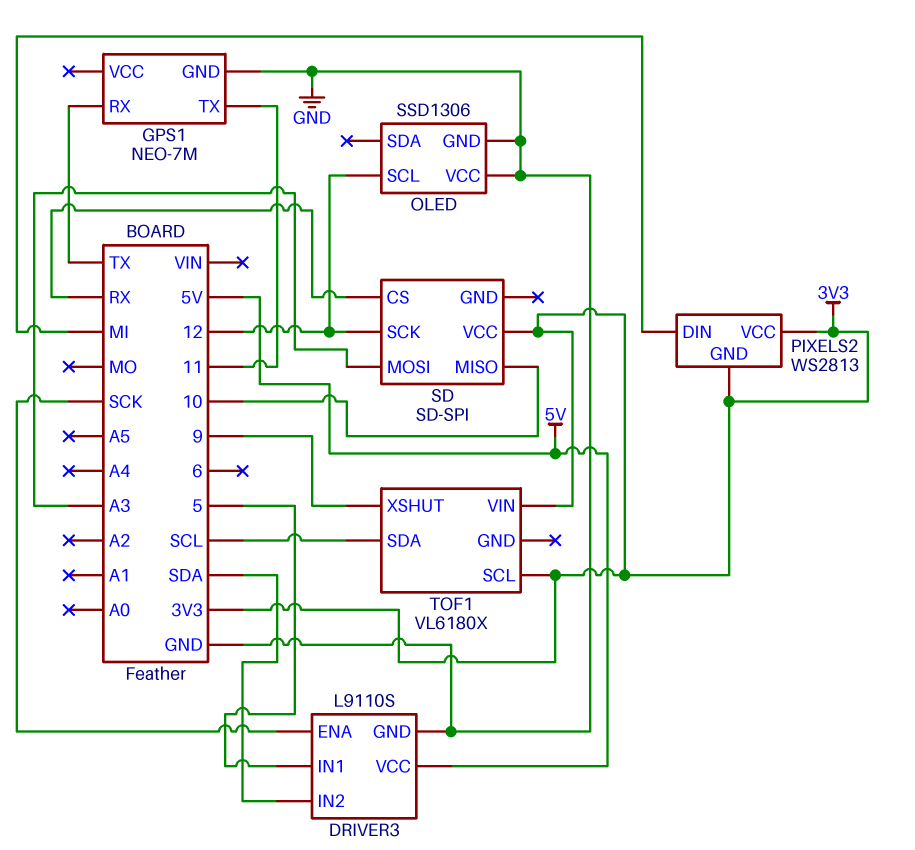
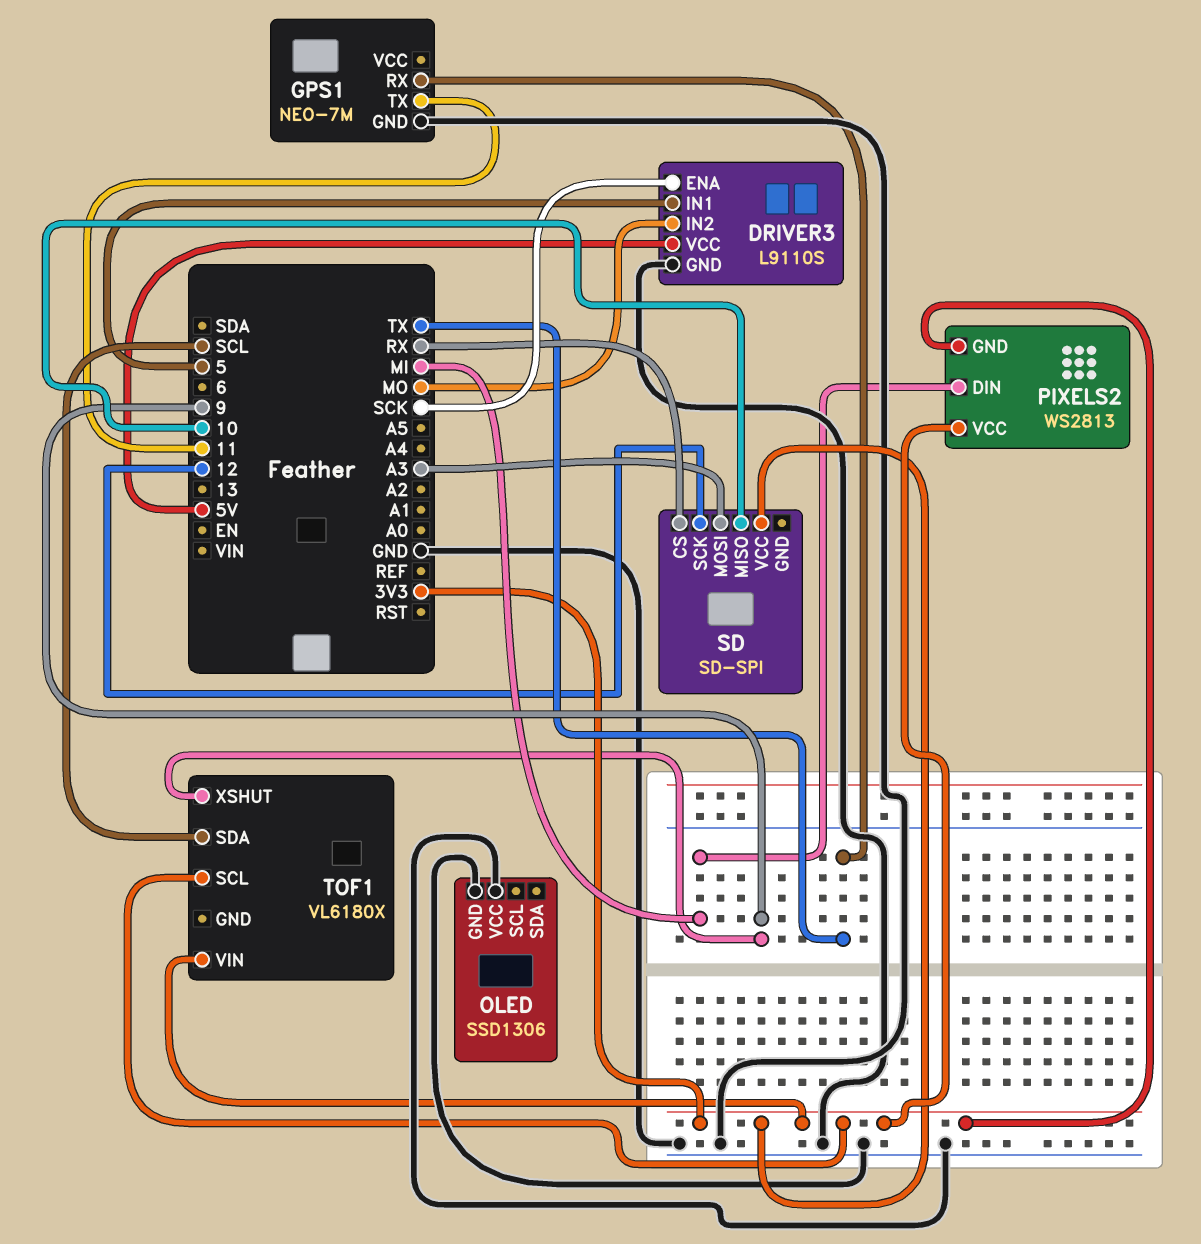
DRIVER3 pin IN2: SDA -> MO
OLED pin SCL: 12 -> none

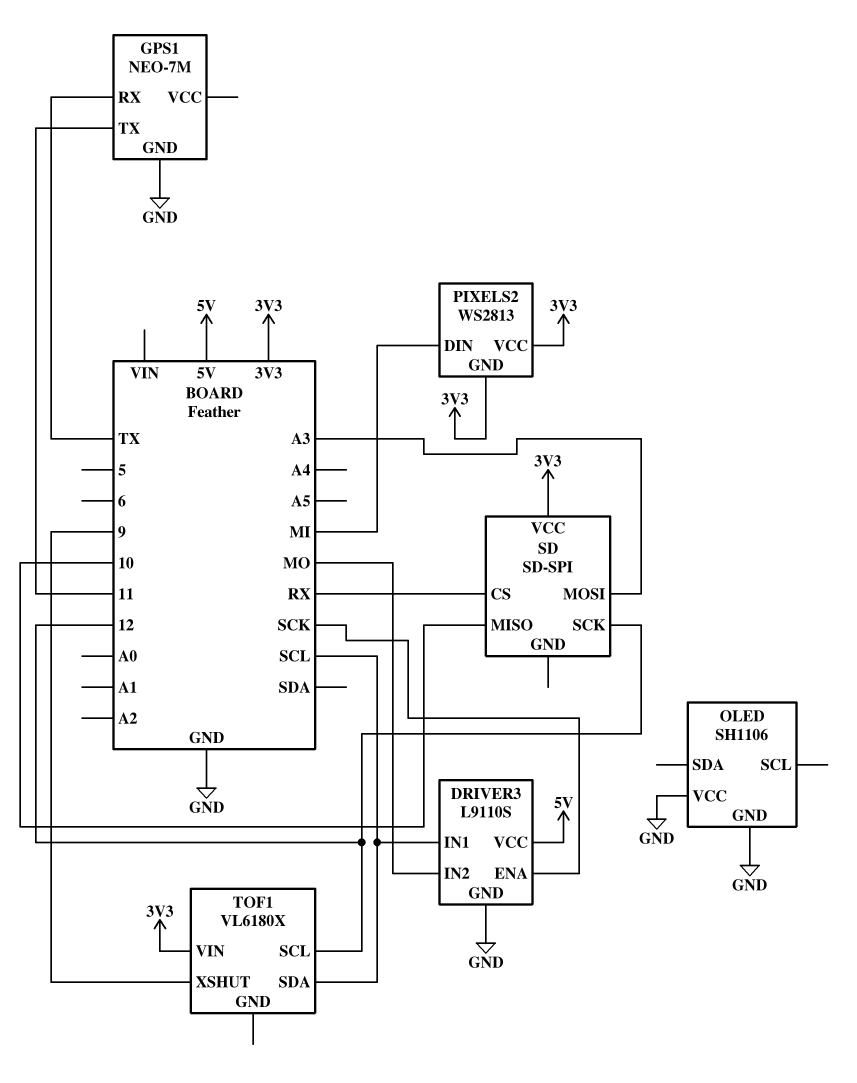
DRIVER3 pin IN1: 5 -> SCL
OLED: SSD1306 -> SH1106
TOF1 pin SCL: 3V3 -> 12

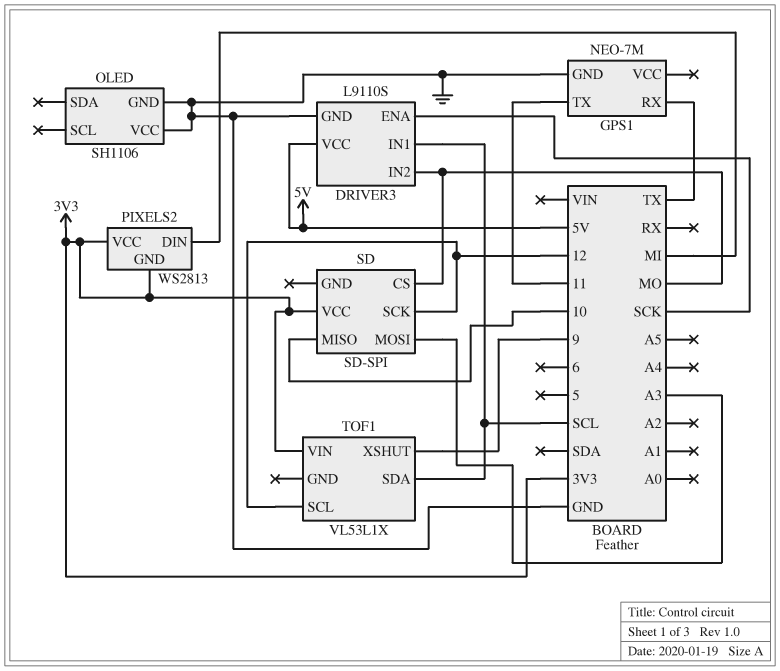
SD pin CS: RX -> MO
TOF1: VL6180X -> VL53L1X

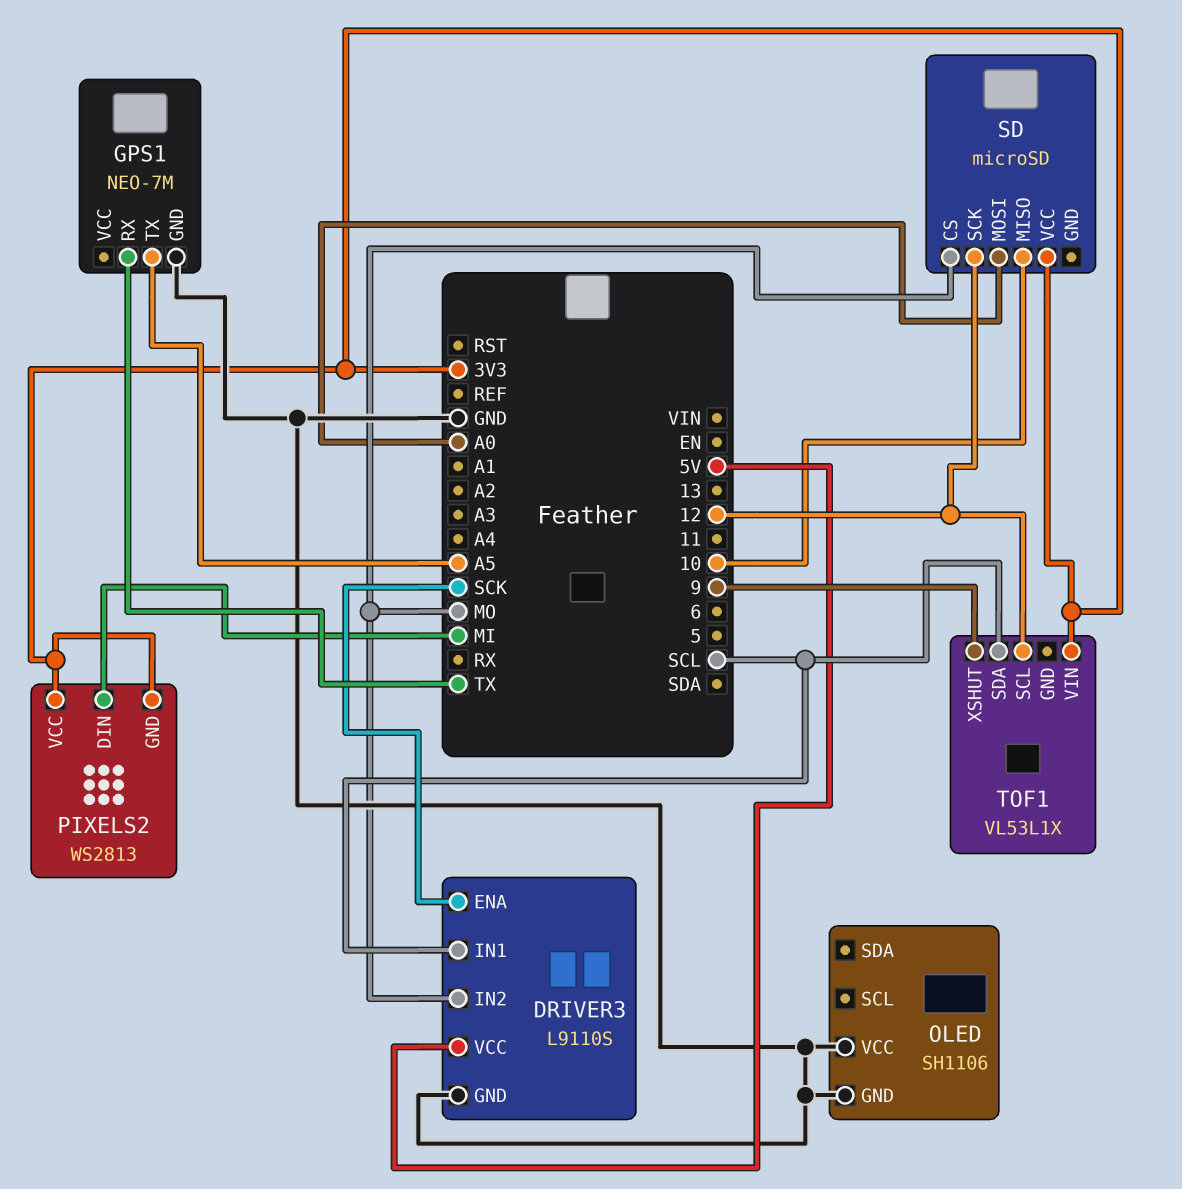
GPS1 pin TX: 11 -> A5
SD: SD-SPI -> microSD
SD pin MOSI: A3 -> A0

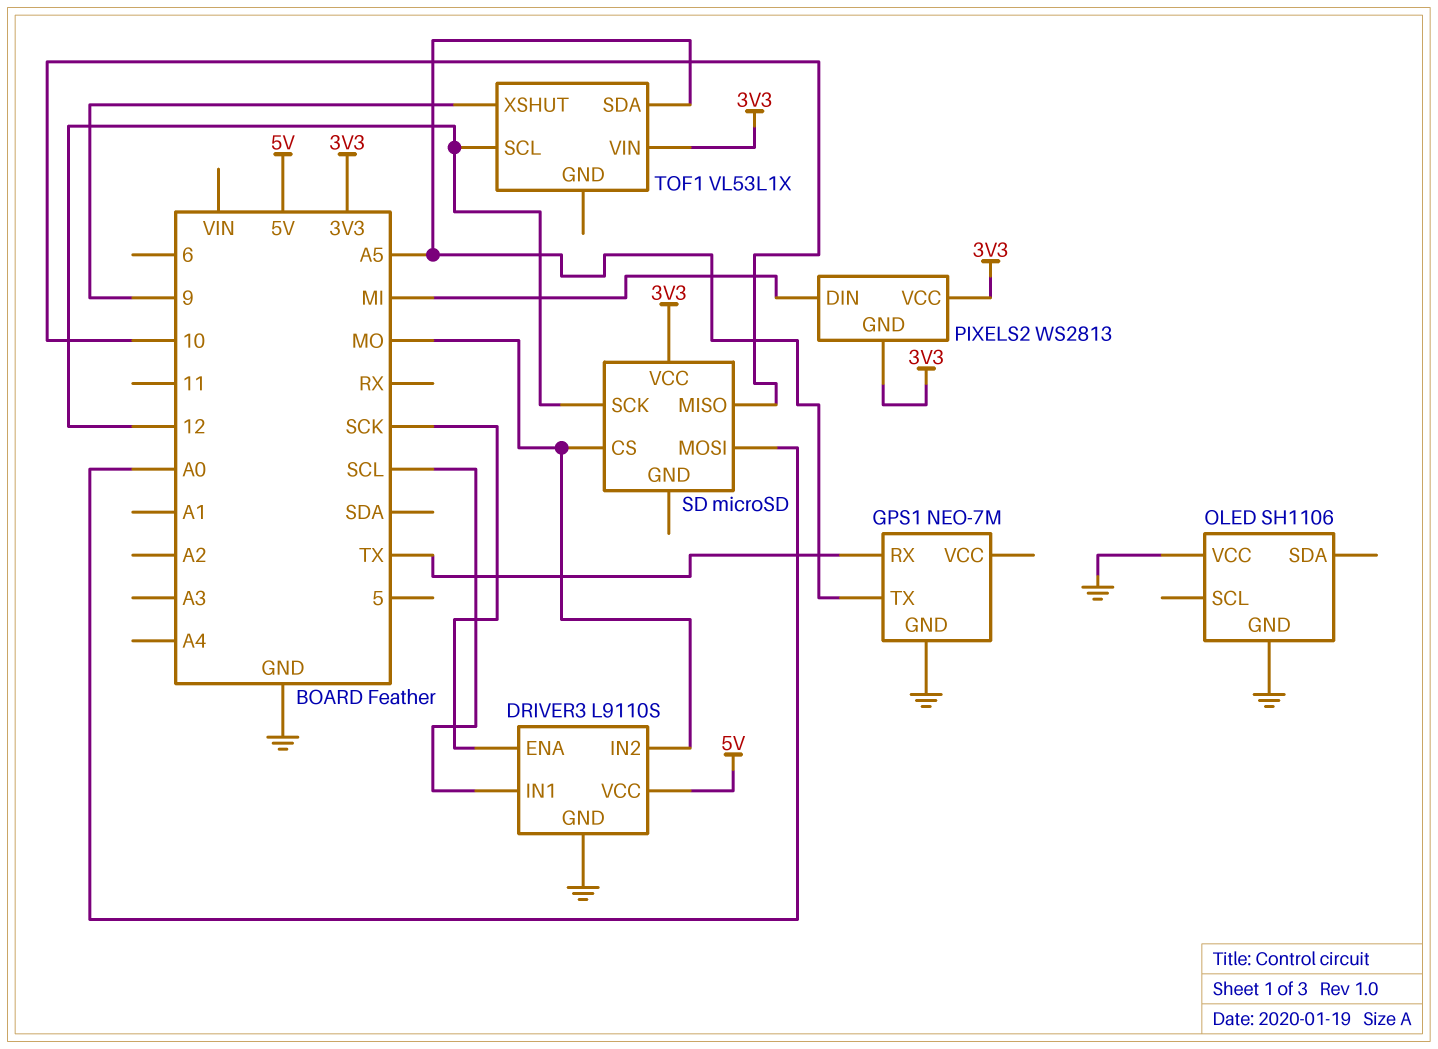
TOF1 pin SDA: SCL -> A5

